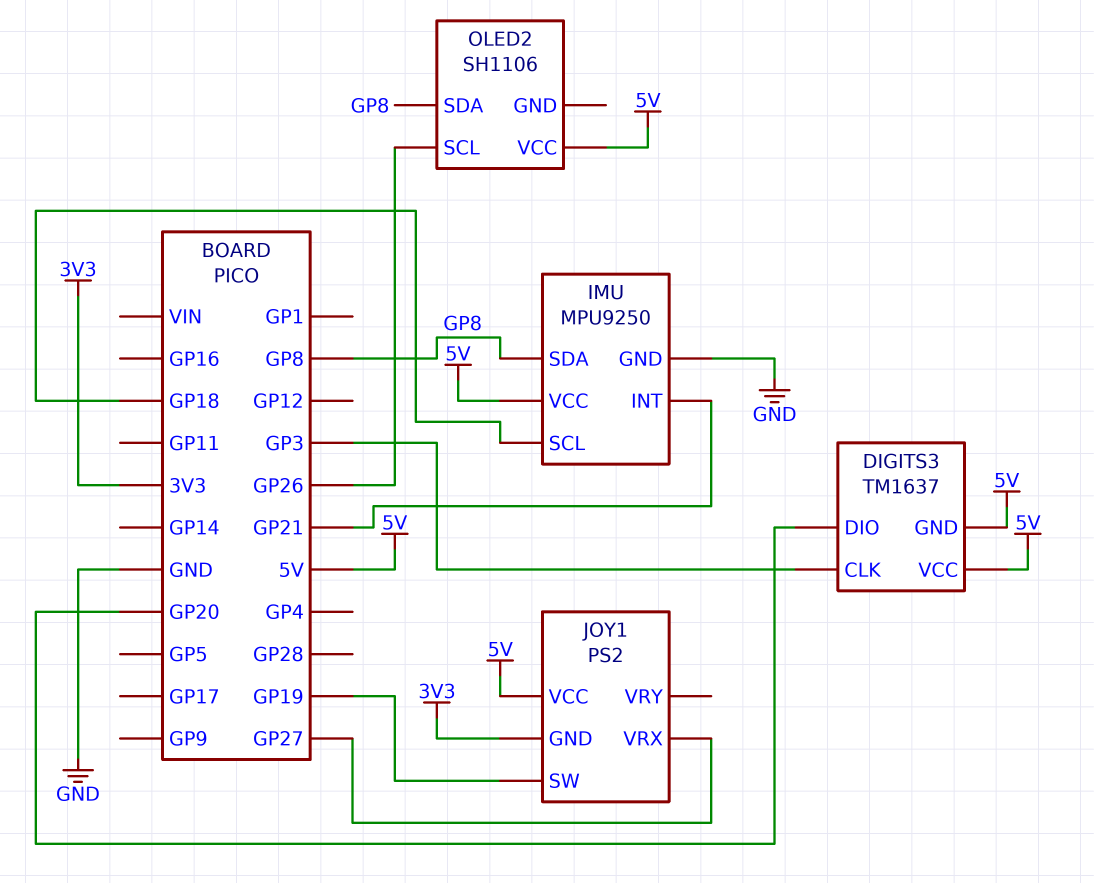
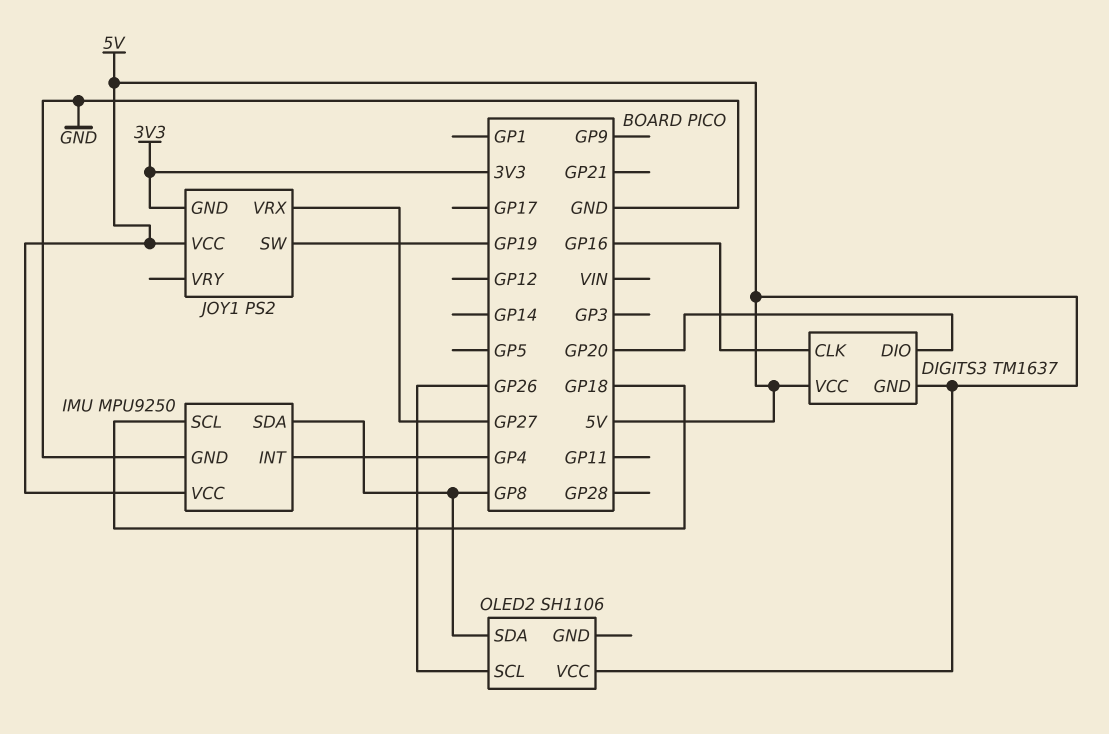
DIGITS3 pin CLK: GP3 -> GP16
IMU pin INT: GP21 -> GP4

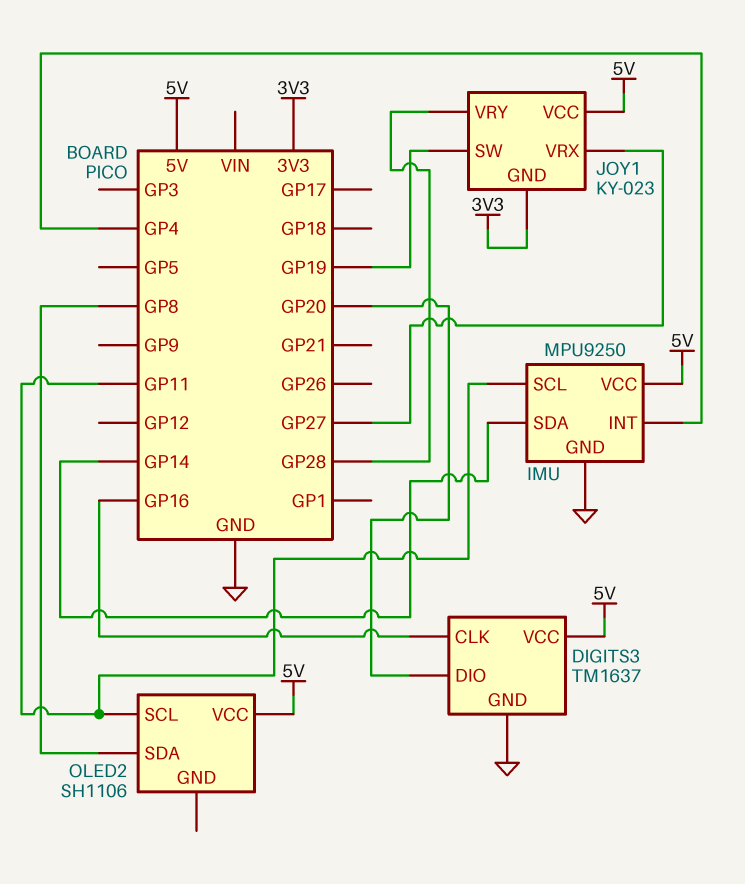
DIGITS3 pin GND: 5V -> GND
IMU pin SCL: GP18 -> GP11
IMU pin SDA: GP8 -> GP14
JOY1: PS2 -> KY-023
JOY1 pin VRY: none -> GP28
OLED2 pin SCL: GP26 -> GP11

